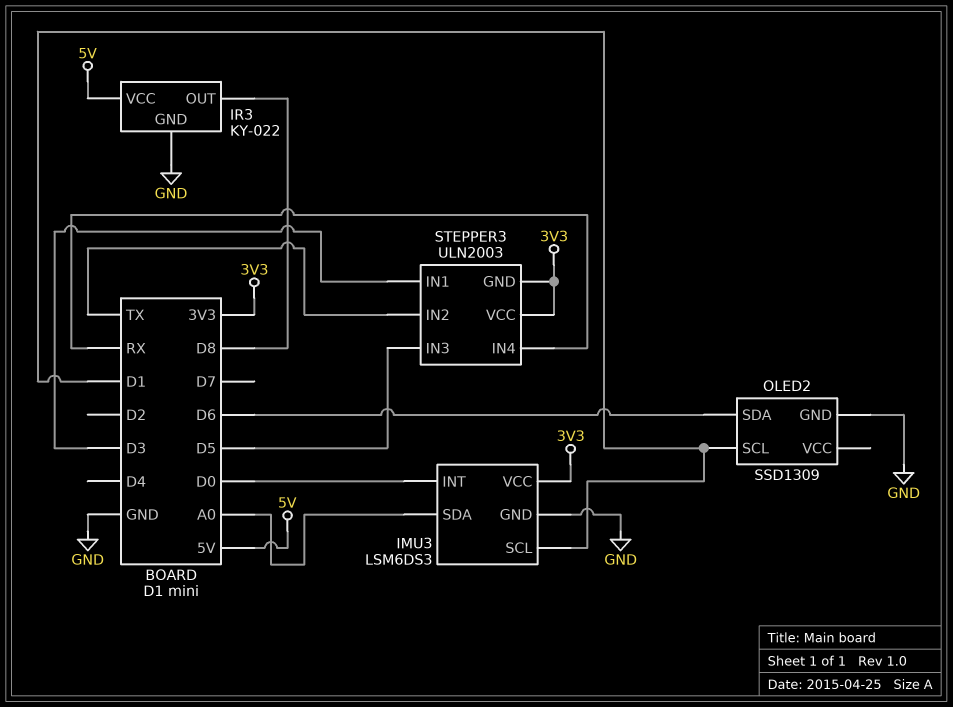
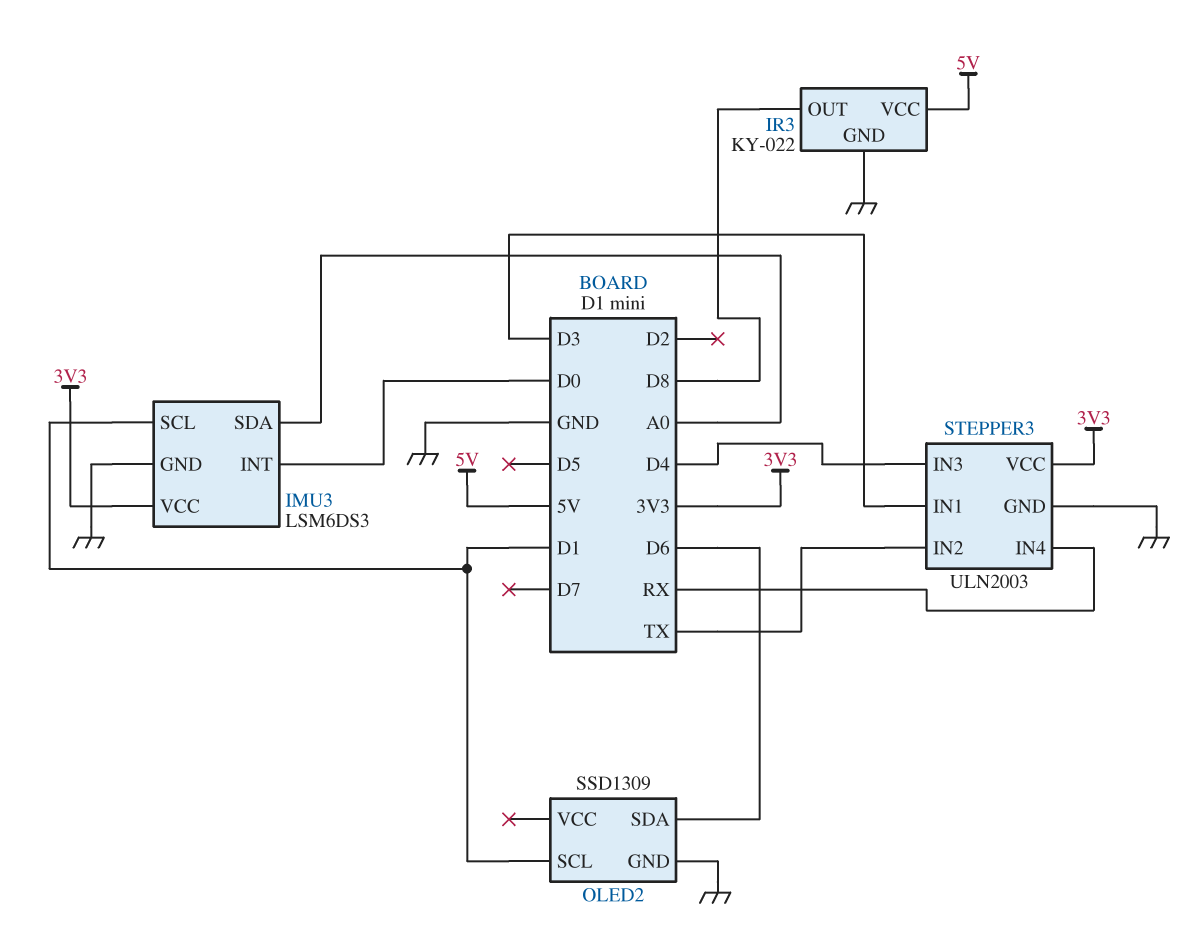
STEPPER3 pin GND: 3V3 -> GND
STEPPER3 pin IN3: D5 -> D4

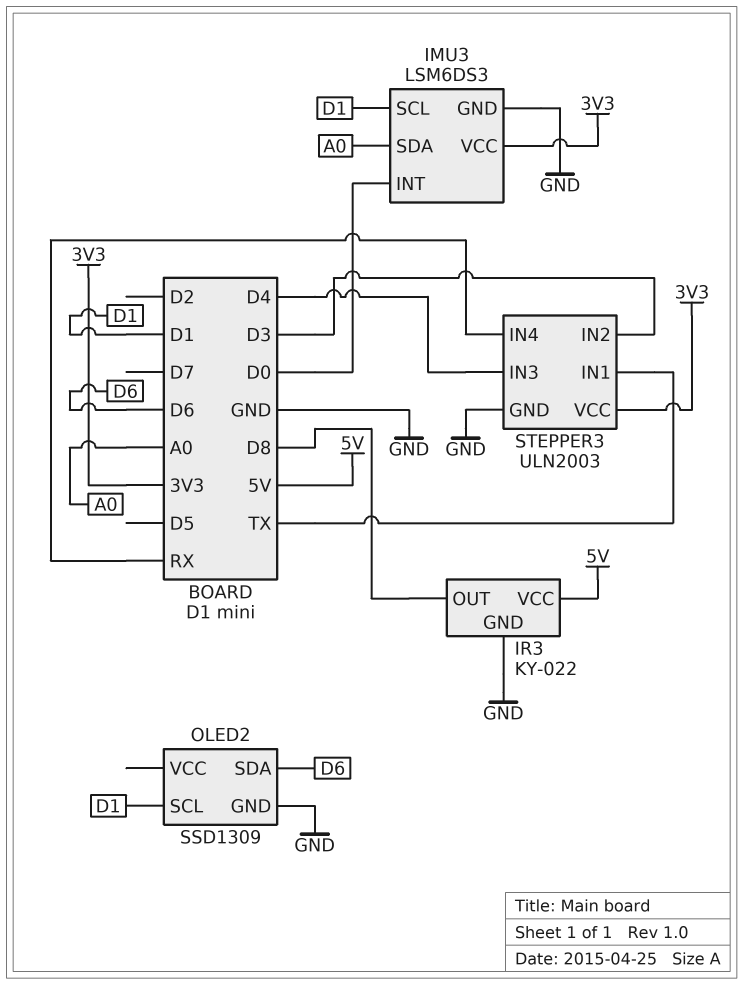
STEPPER3 pin IN1: D3 -> TX
STEPPER3 pin IN2: TX -> D3

